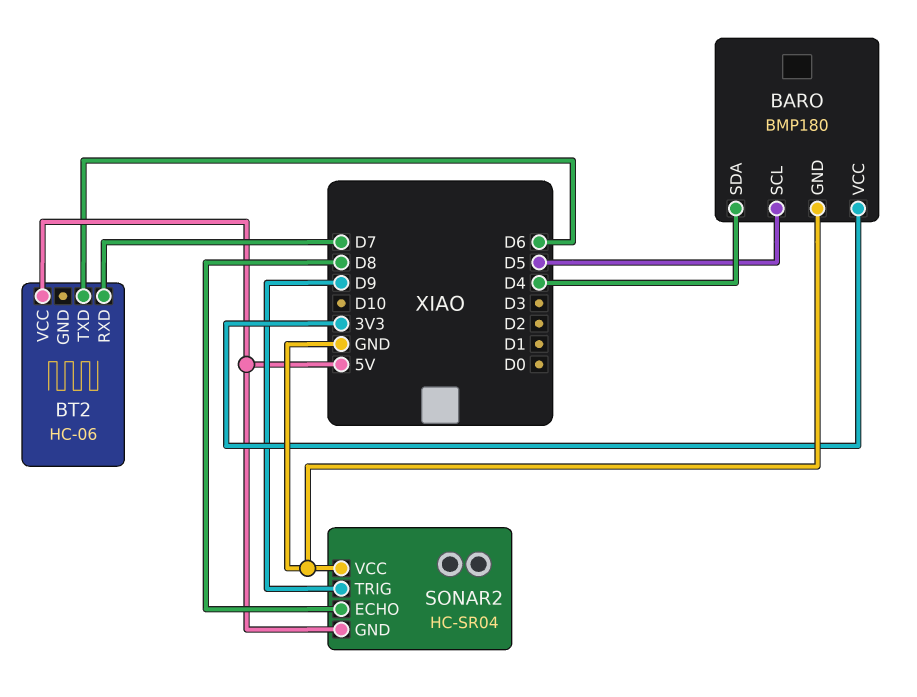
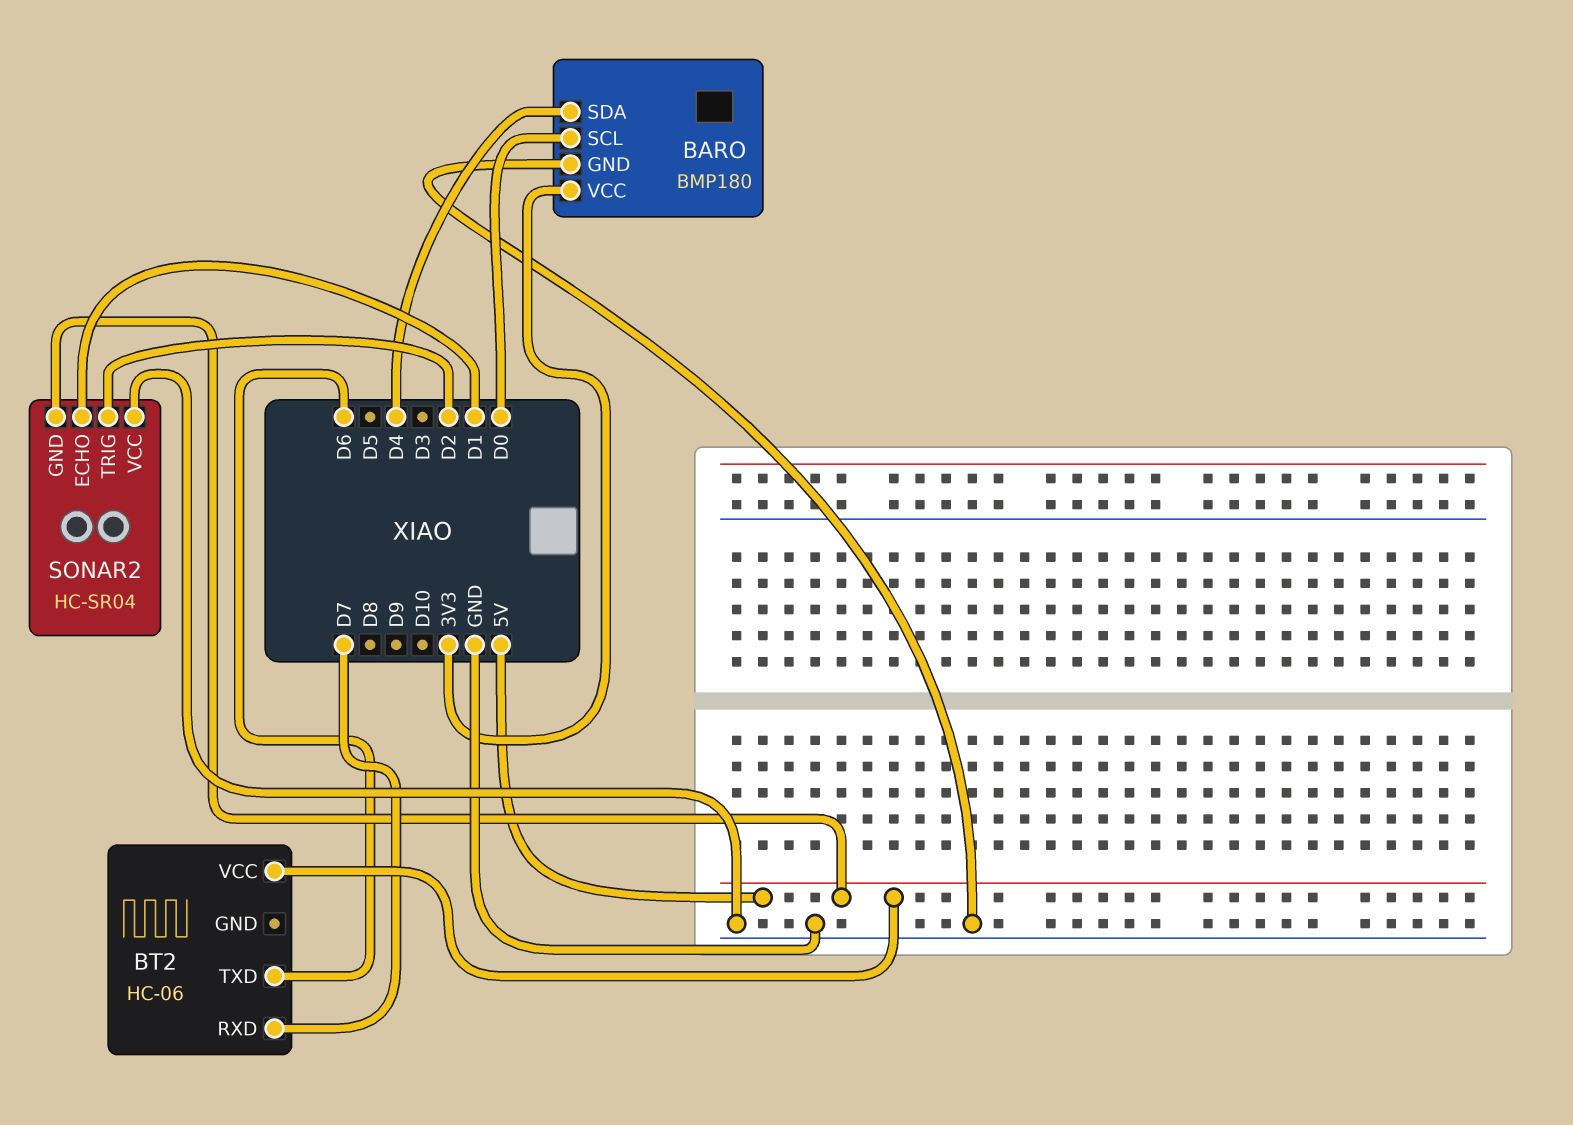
BARO pin SCL: D5 -> D0
SONAR2 pin ECHO: D8 -> D1
SONAR2 pin TRIG: D9 -> D2

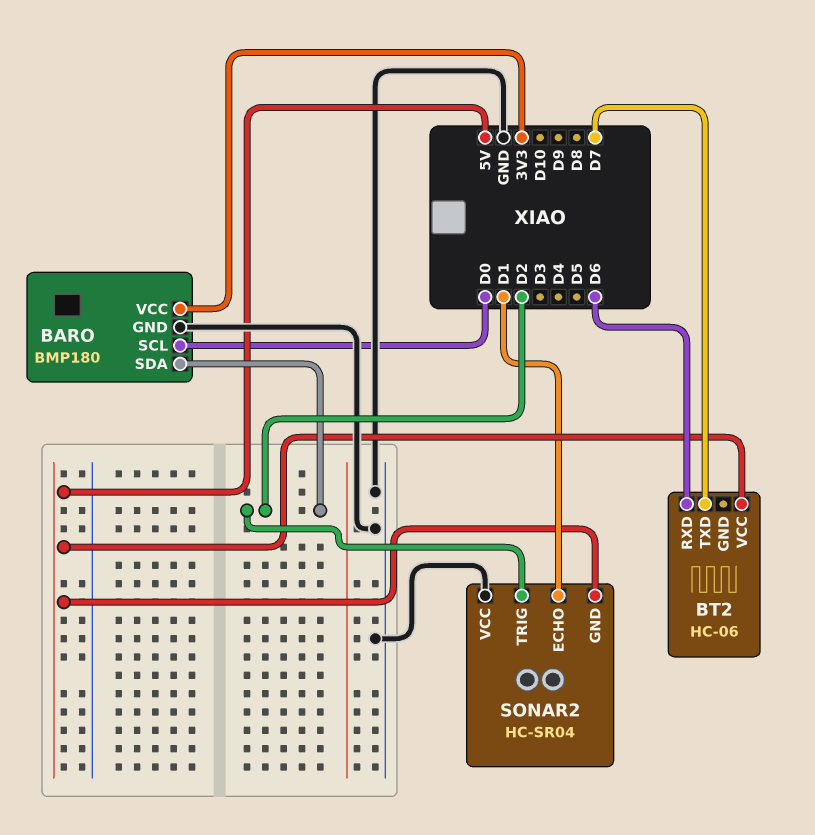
BARO pin SDA: D4 -> D2
BT2 pin RXD: D7 -> D6
BT2 pin TXD: D6 -> D7

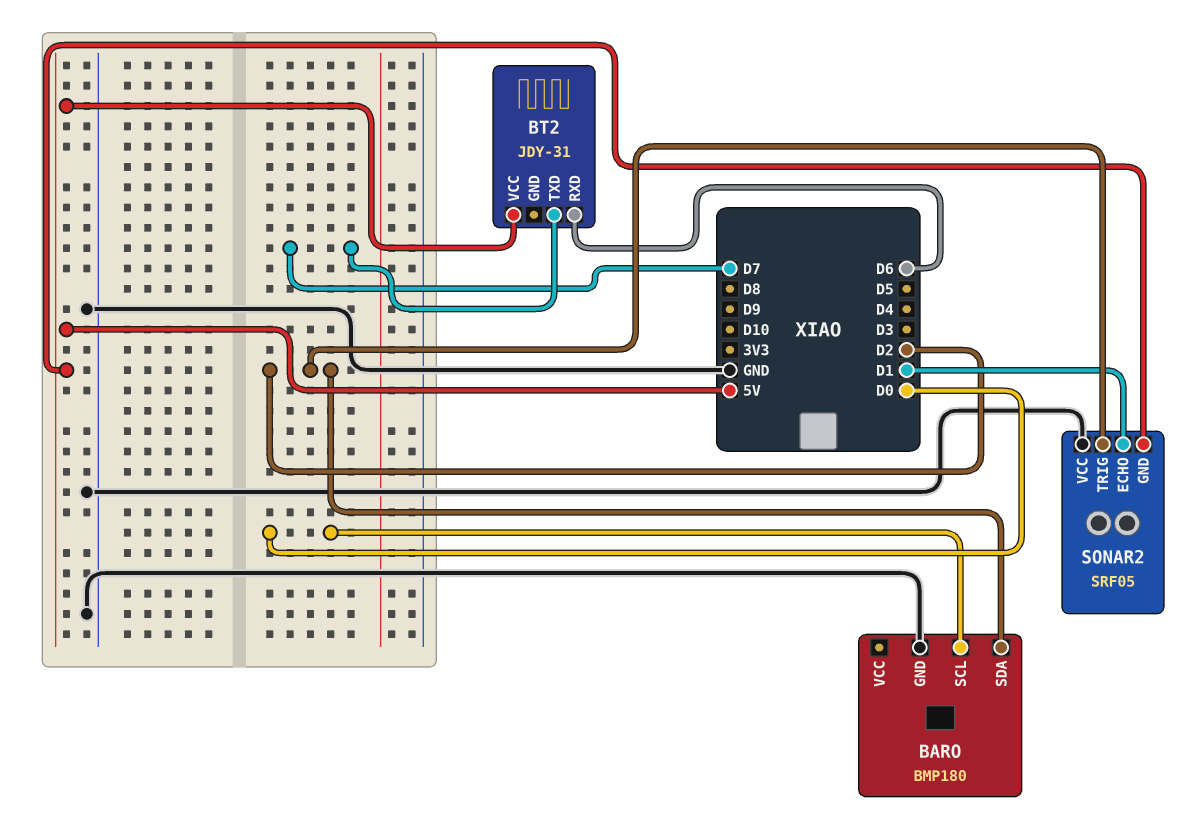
BARO pin VCC: 3V3 -> none
BT2: HC-06 -> JDY-31
SONAR2: HC-SR04 -> SRF05

